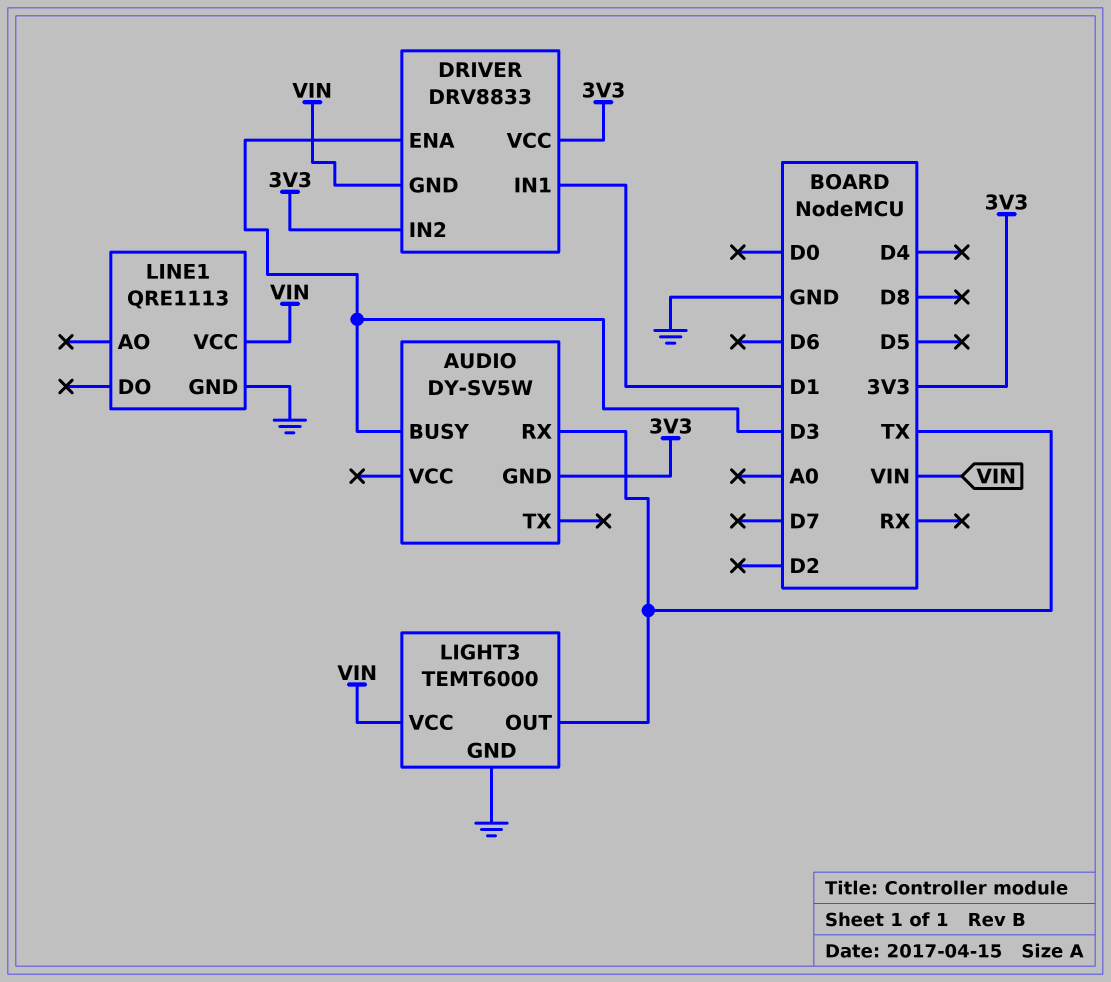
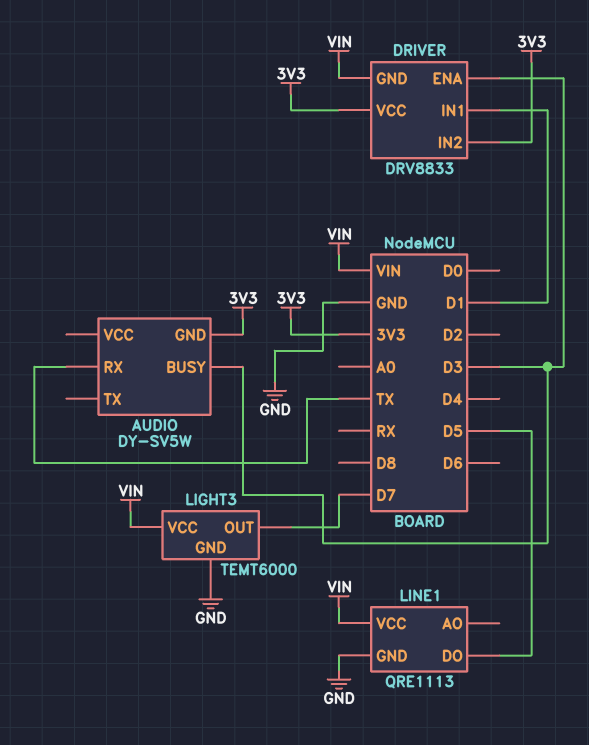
LIGHT3 pin OUT: TX -> D7
LINE1 pin DO: none -> D5

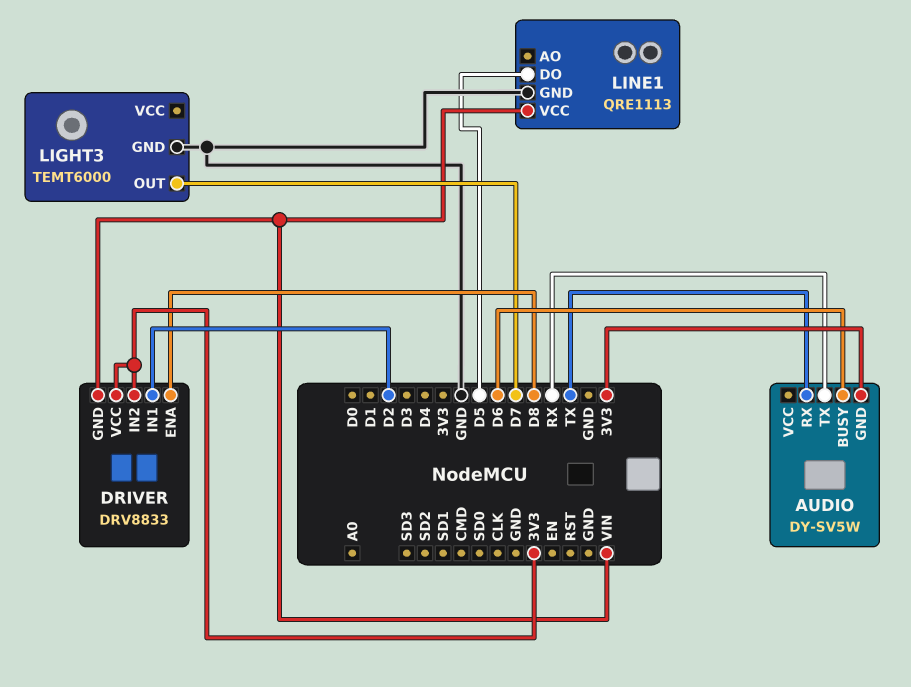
AUDIO pin BUSY: D3 -> D6
AUDIO pin TX: none -> RX
DRIVER pin ENA: D3 -> D8
DRIVER pin IN1: D1 -> D2
LIGHT3 pin VCC: VIN -> none

